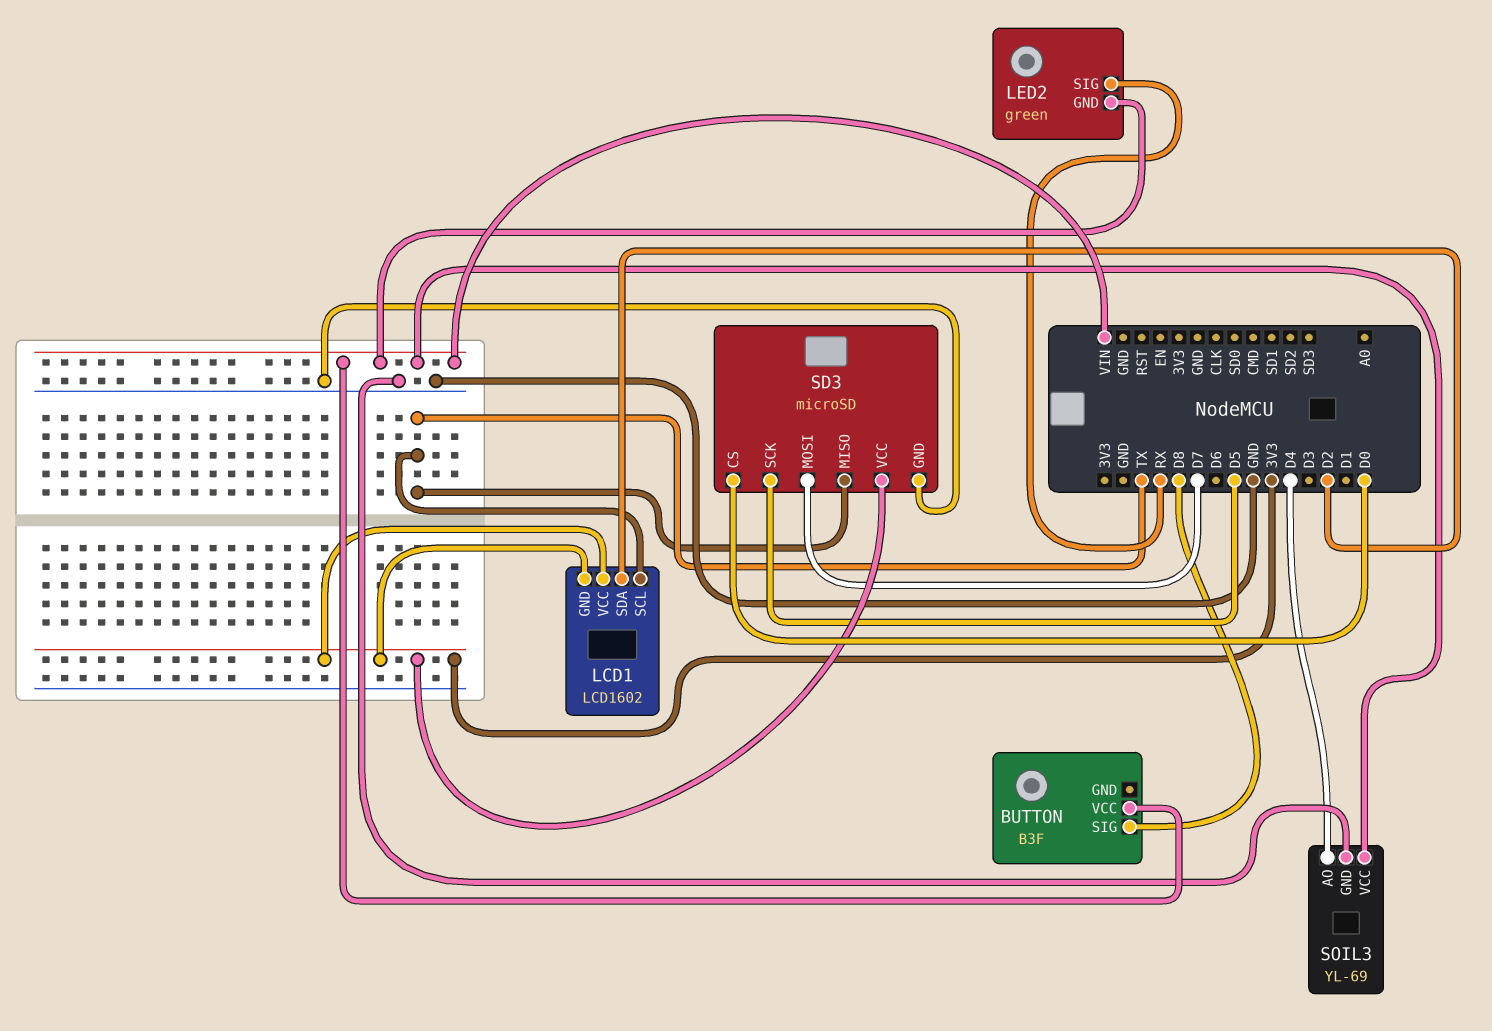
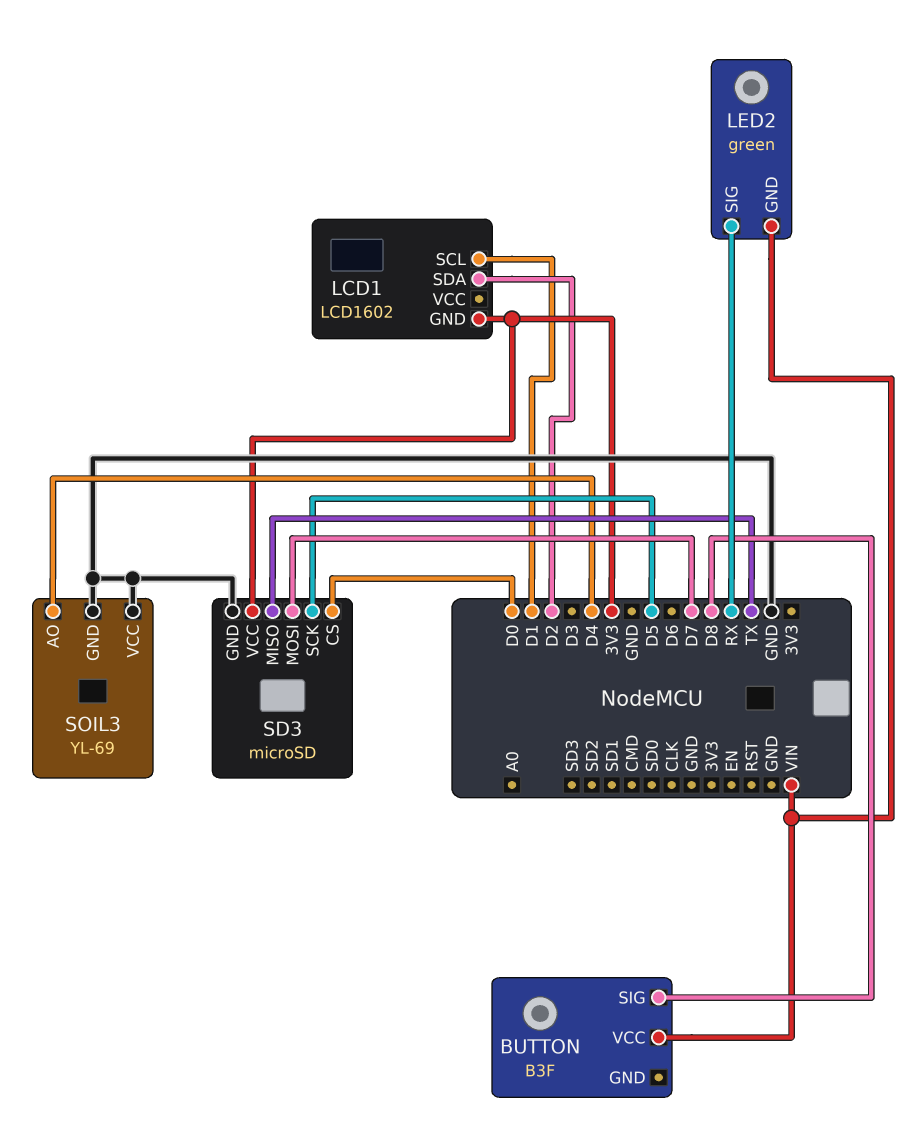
LCD1 pin SCL: TX -> D1
LCD1 pin VCC: 3V3 -> none
SOIL3 pin VCC: VIN -> GND

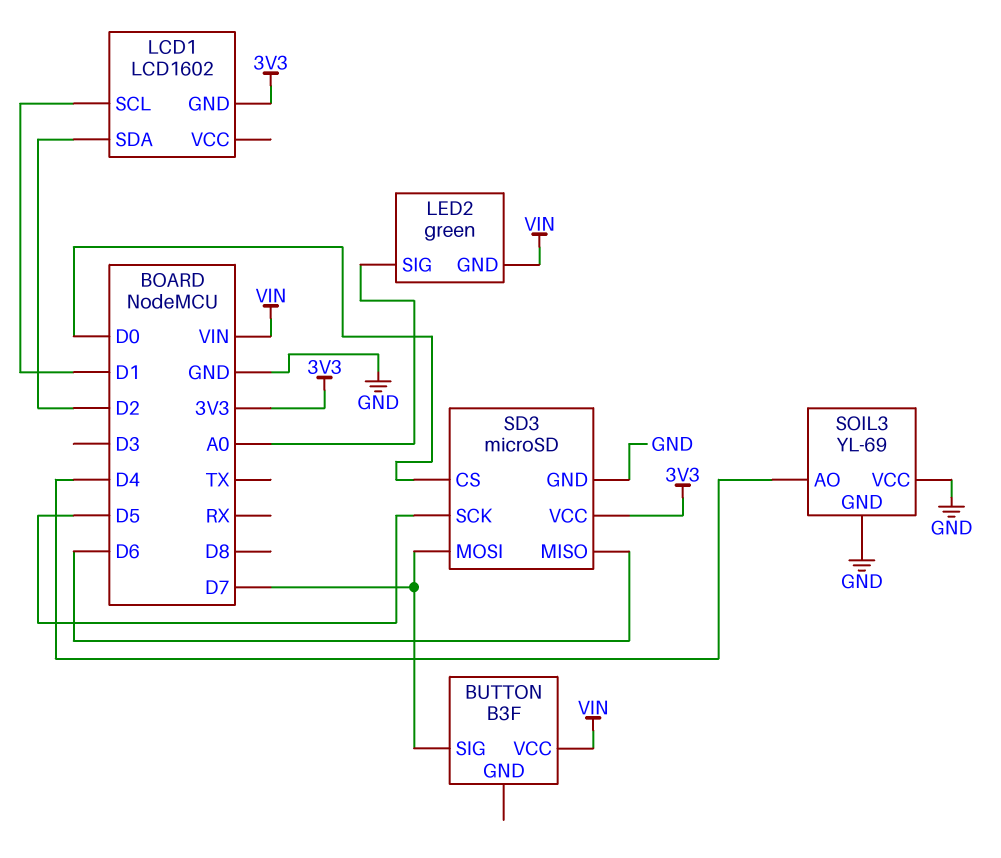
BUTTON pin SIG: D8 -> D7
LED2 pin SIG: RX -> A0
SD3 pin MISO: TX -> D6

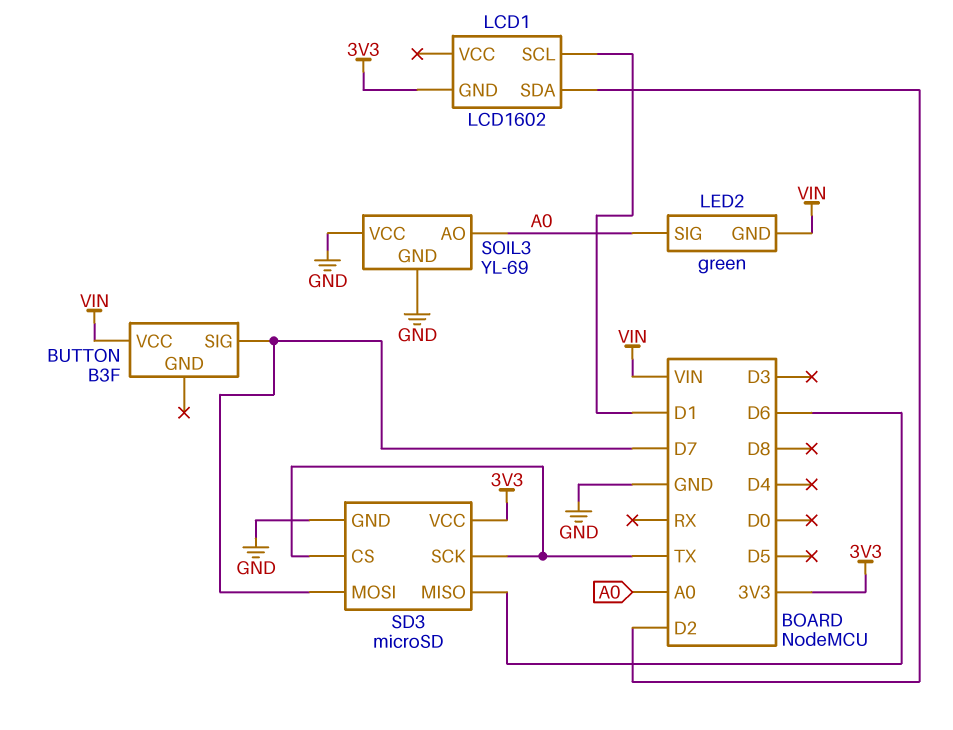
SD3 pin CS: D0 -> TX
SD3 pin SCK: D5 -> TX
SOIL3 pin AO: D4 -> A0

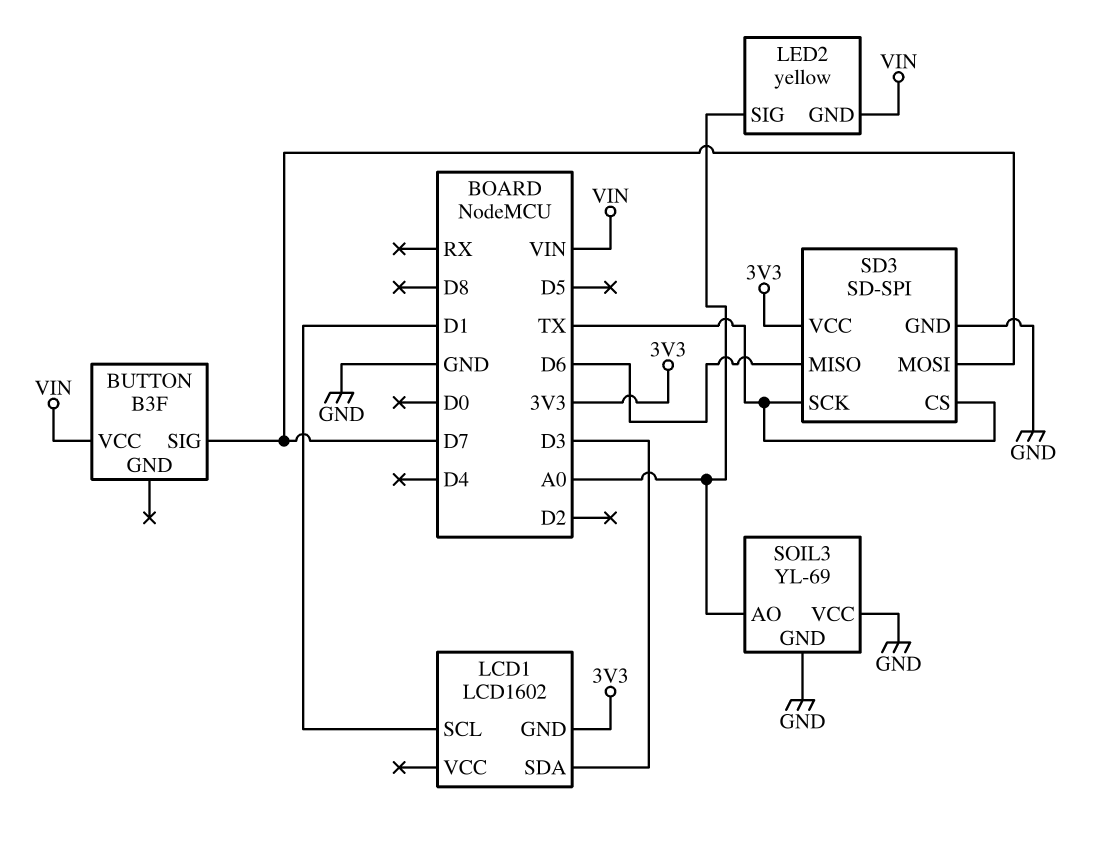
LCD1 pin SDA: D2 -> D3
LED2: green -> yellow
SD3: microSD -> SD-SPI

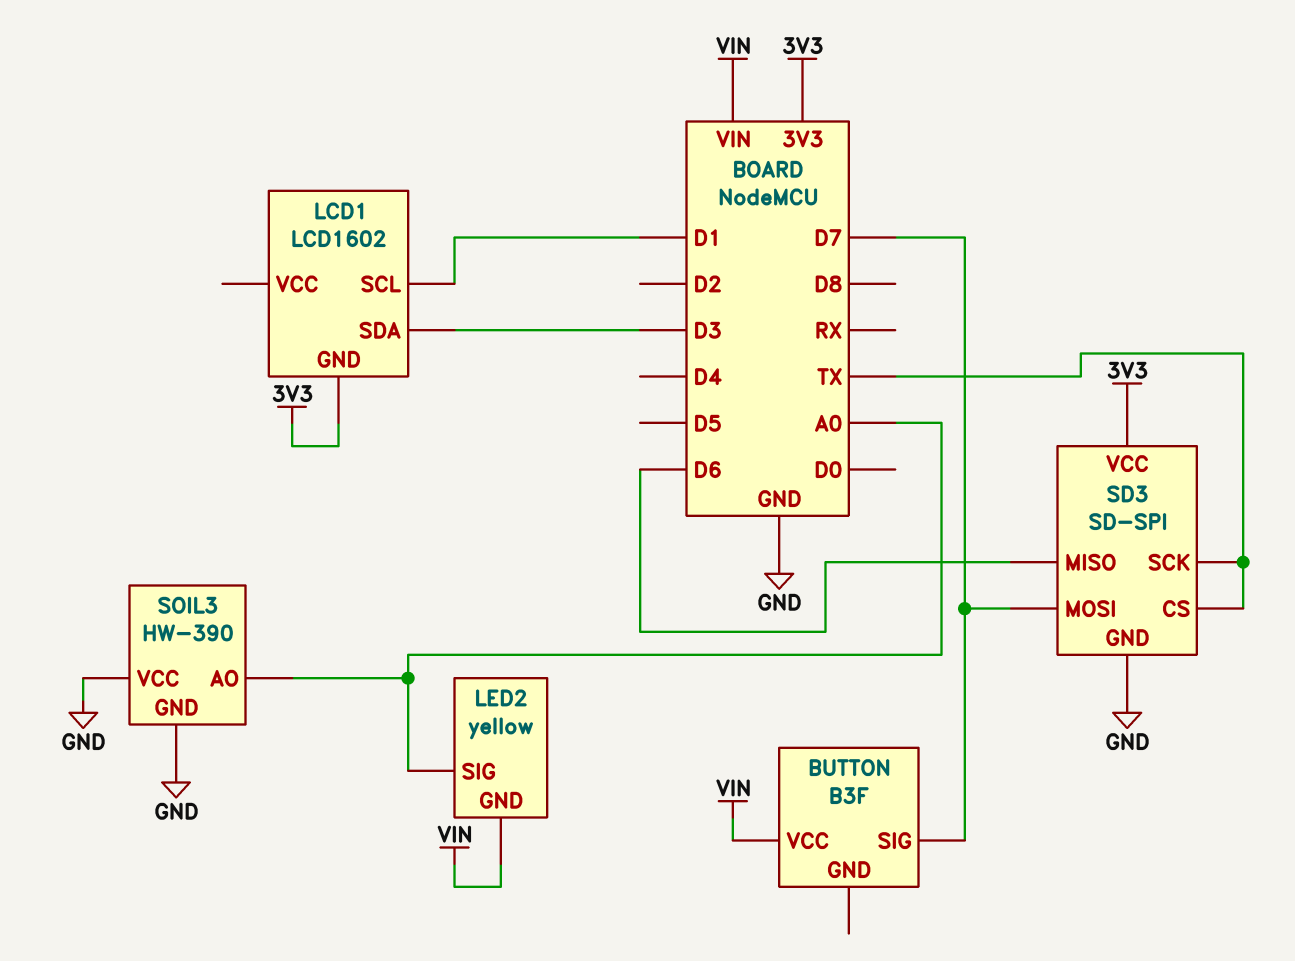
SOIL3: YL-69 -> HW-390

